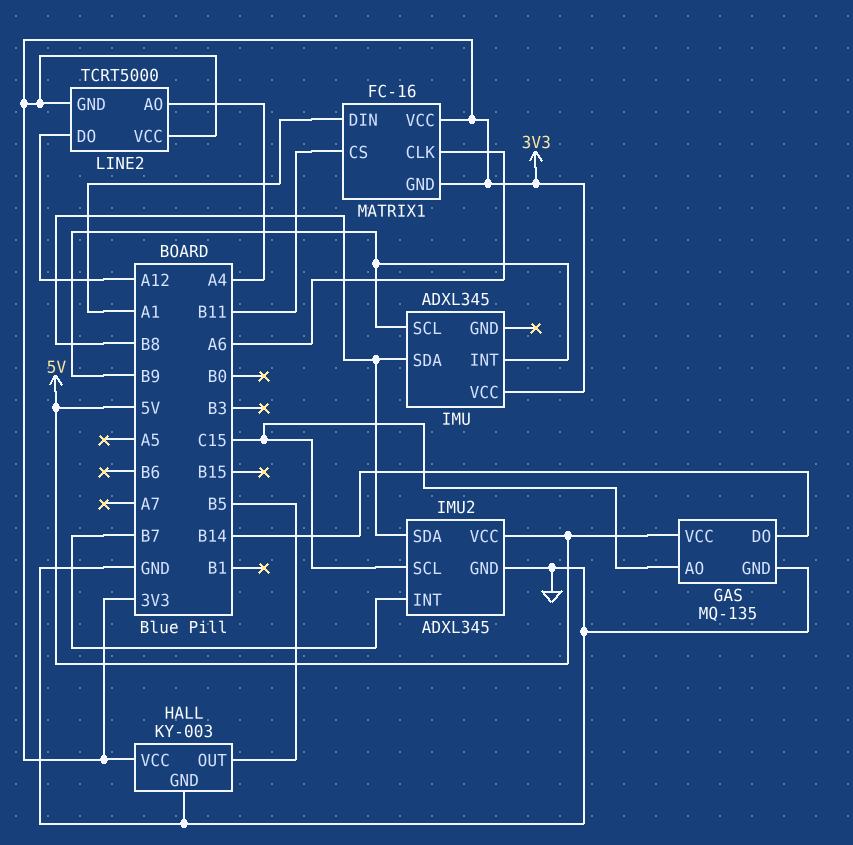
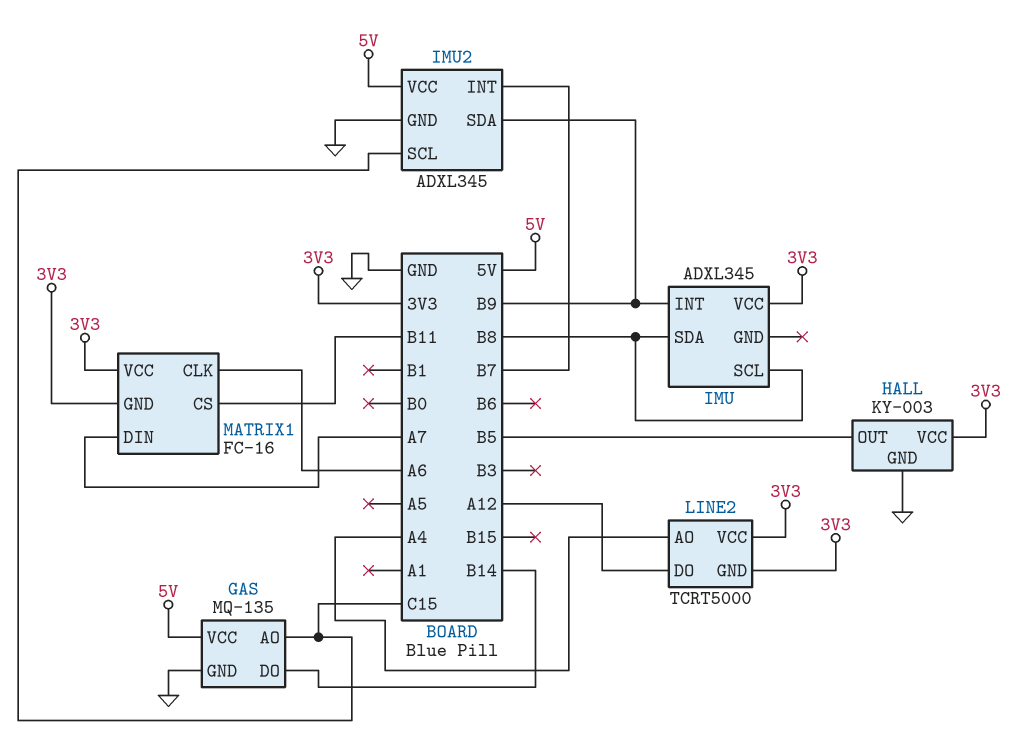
IMU pin SCL: B9 -> B8
IMU2 pin SDA: B8 -> B9
MATRIX1 pin DIN: A1 -> A7

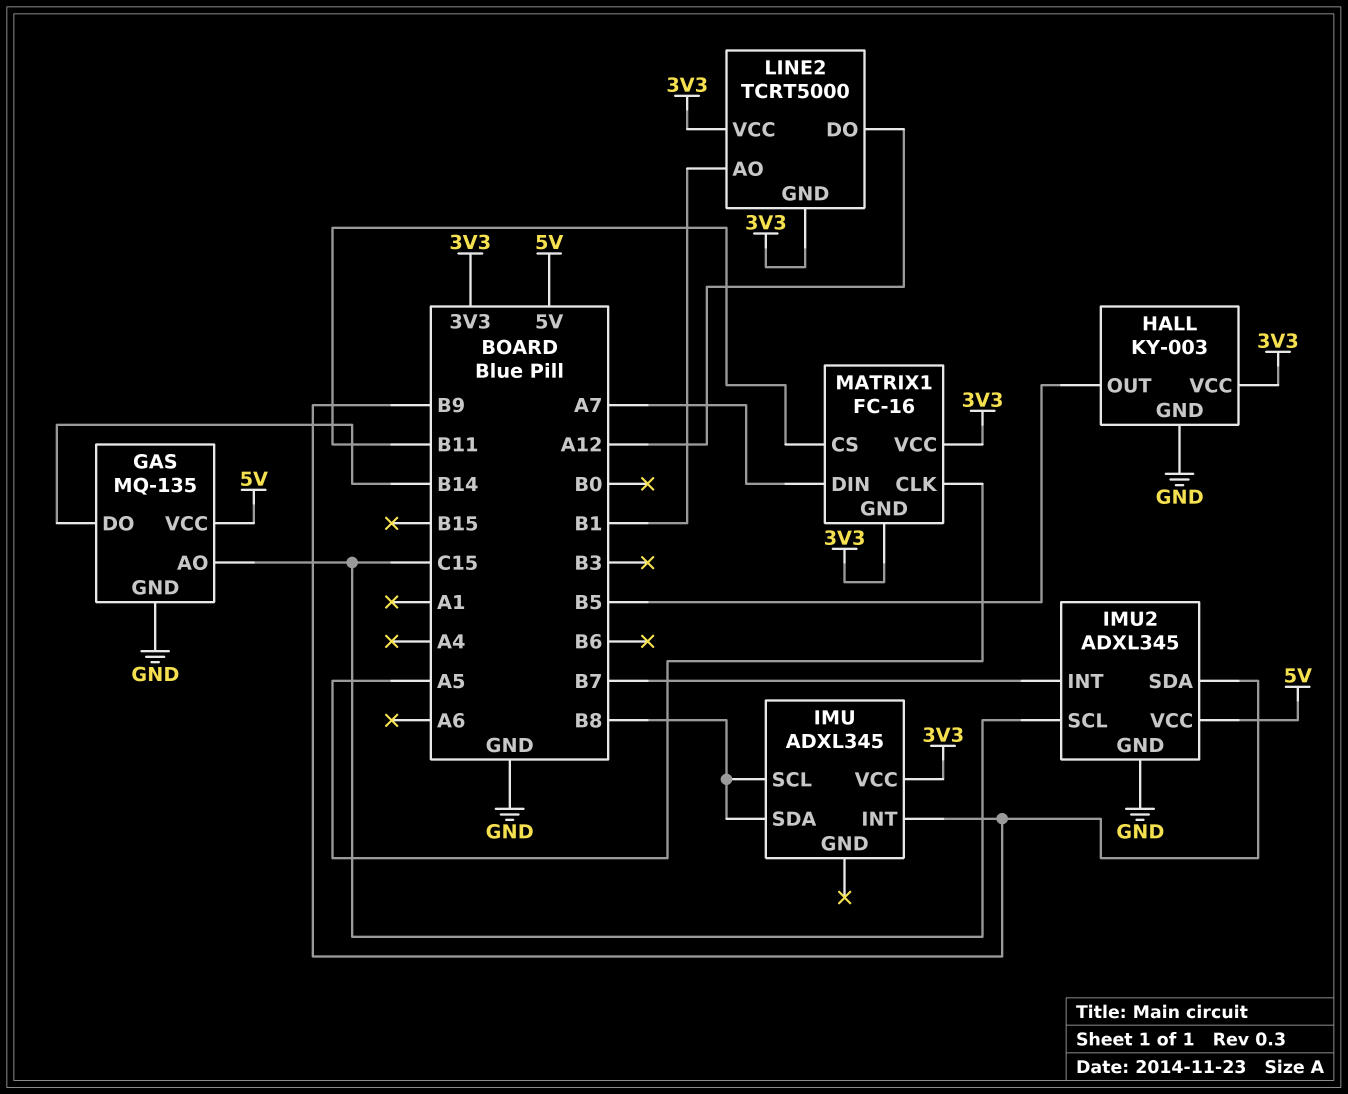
LINE2 pin AO: A4 -> B1
MATRIX1 pin CLK: A6 -> A5

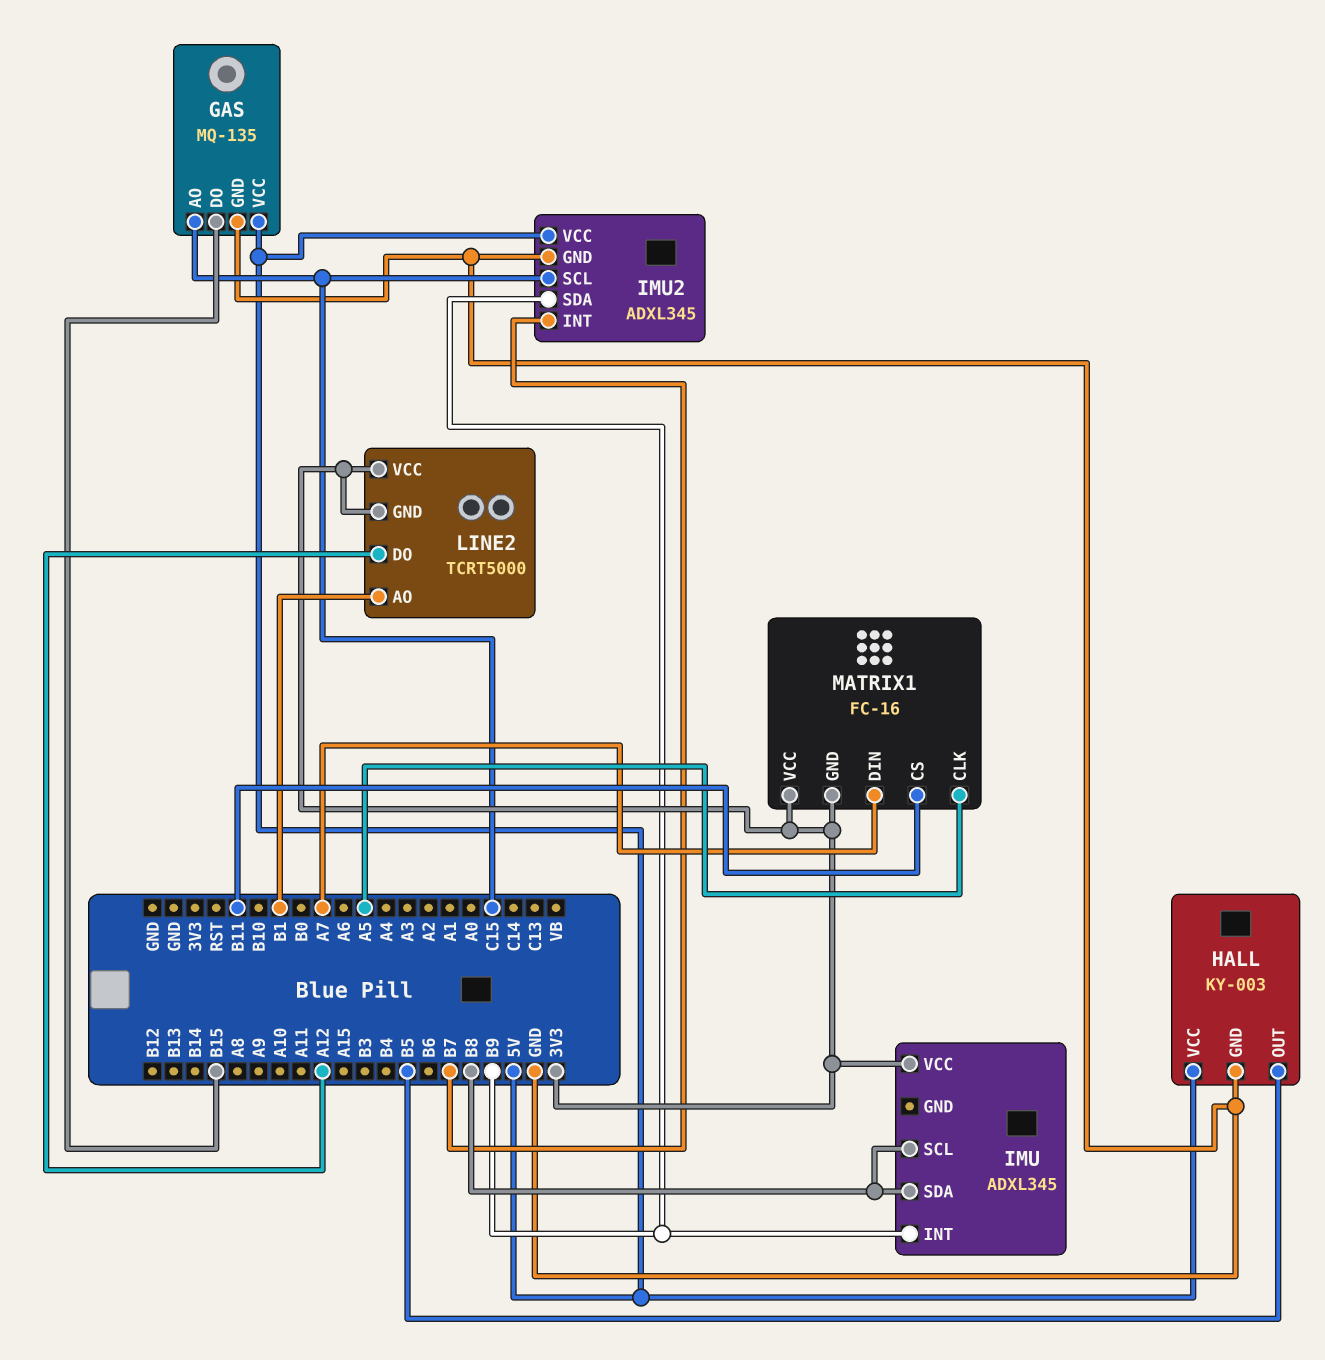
GAS pin DO: B14 -> B15
HALL pin VCC: 3V3 -> 5V

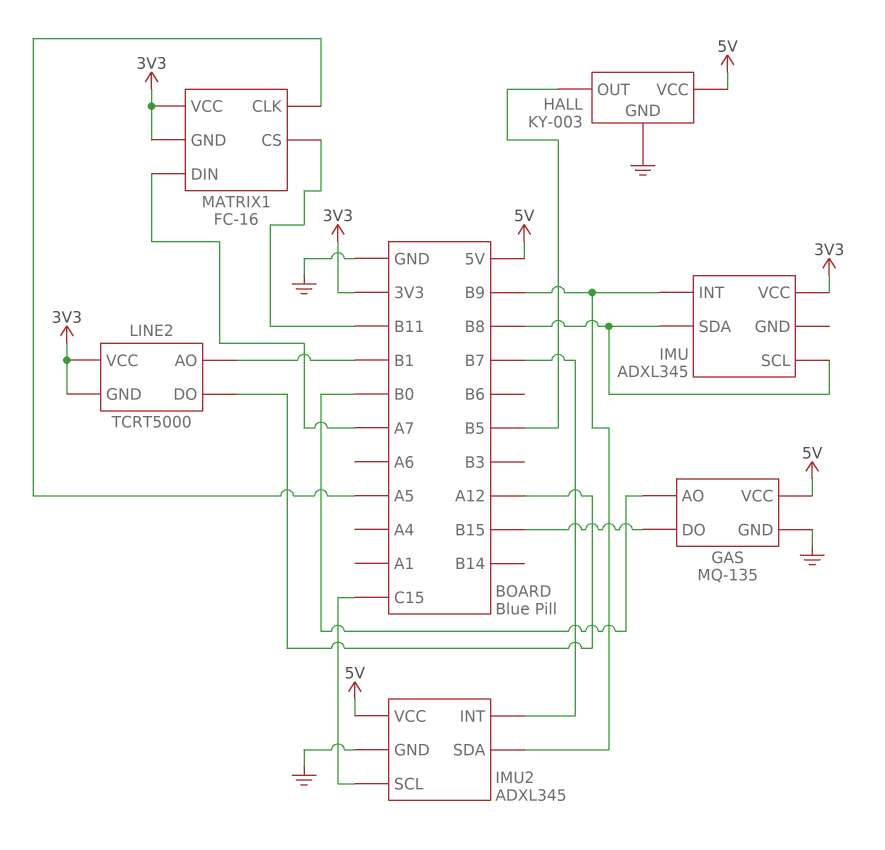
GAS pin AO: C15 -> B0

